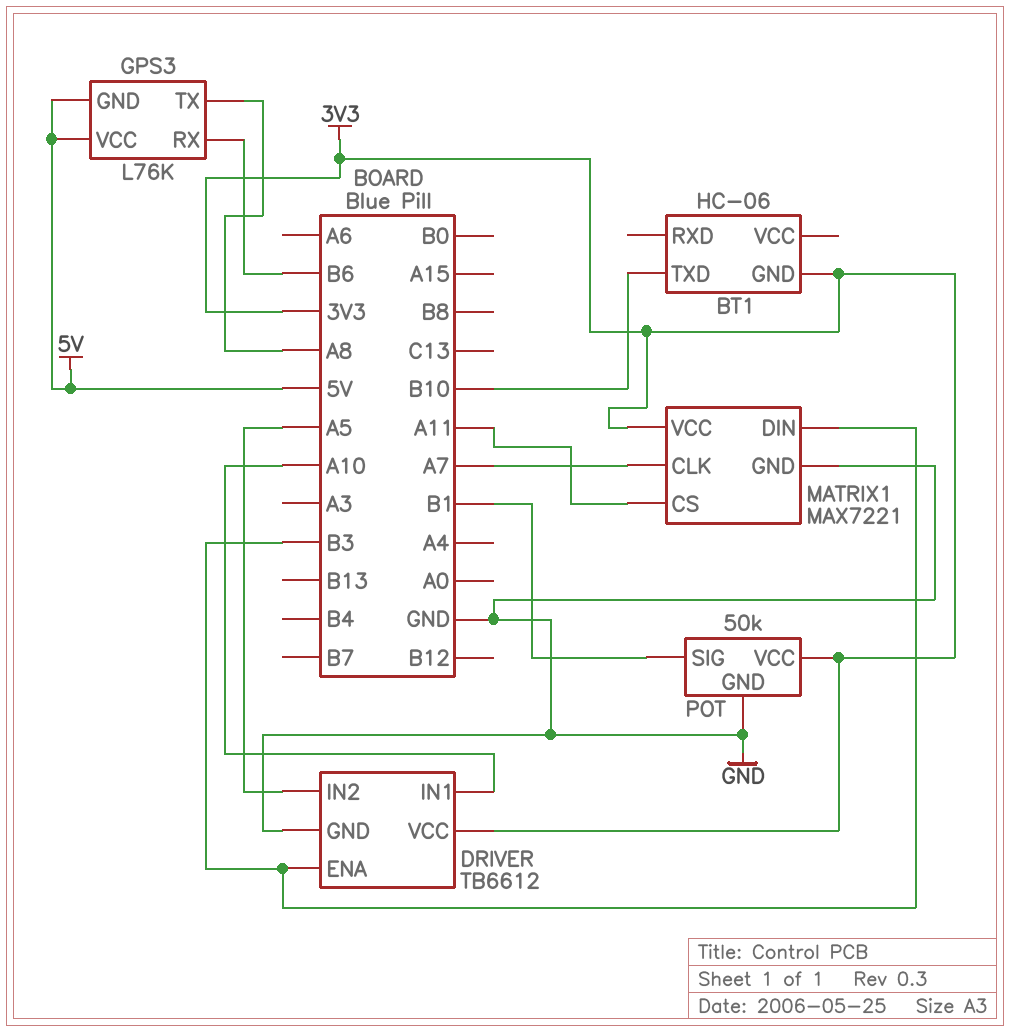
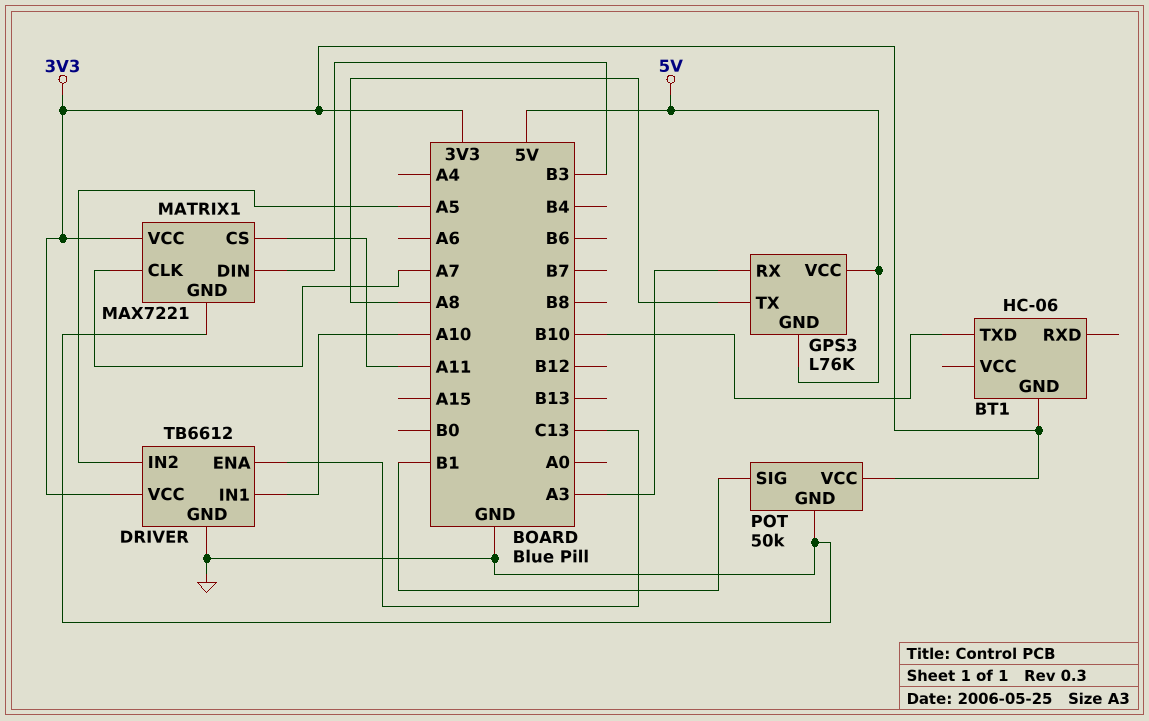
DRIVER pin ENA: B3 -> C13
GPS3 pin RX: B6 -> A3

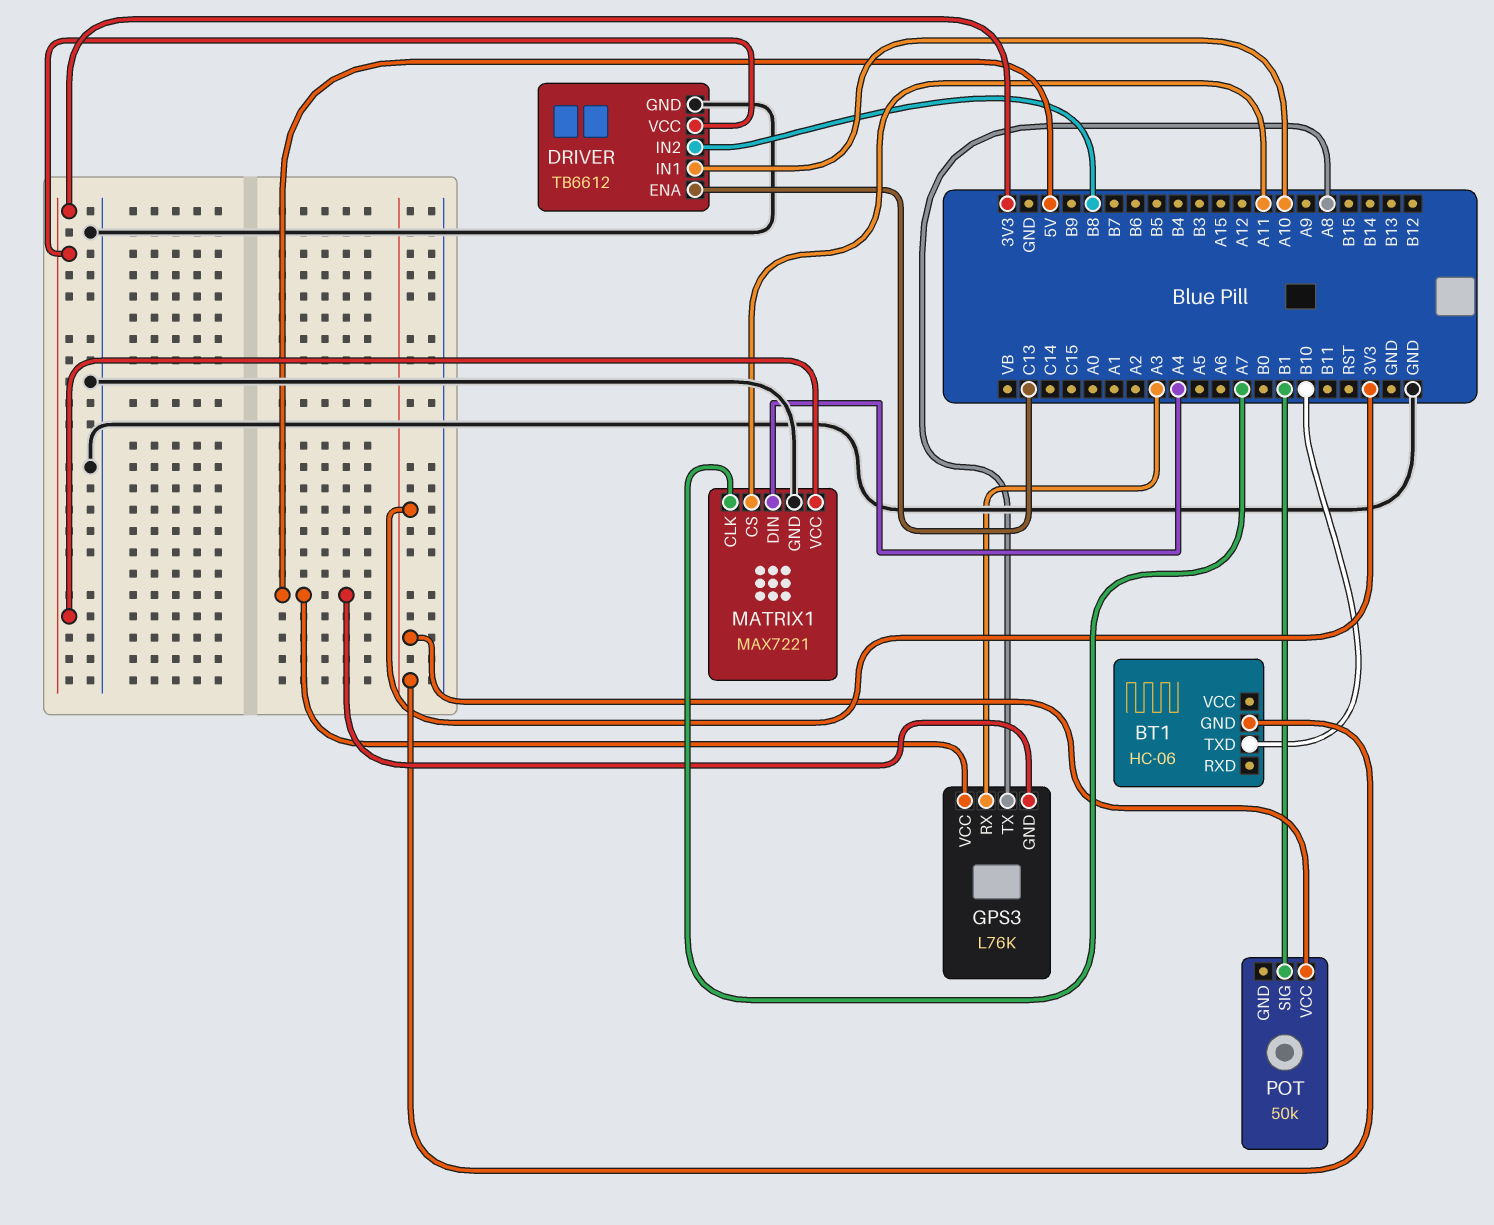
DRIVER pin IN2: A5 -> B8
MATRIX1 pin DIN: B3 -> A4
POT pin GND: GND -> none

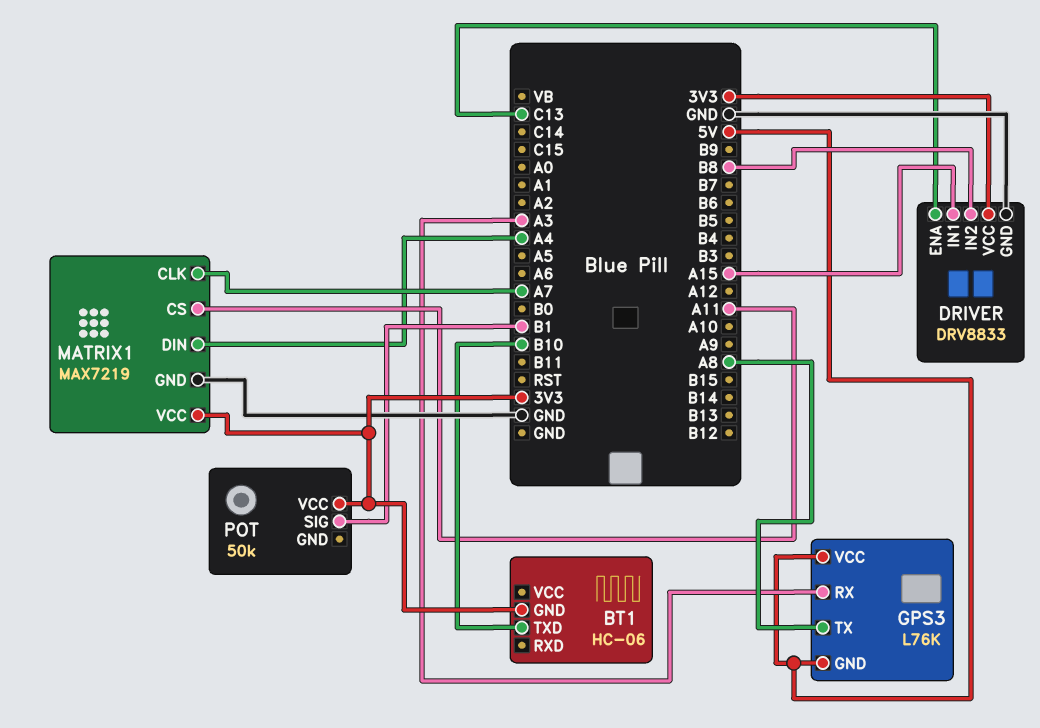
DRIVER: TB6612 -> DRV8833
DRIVER pin IN1: A10 -> A15
MATRIX1: MAX7221 -> MAX7219

